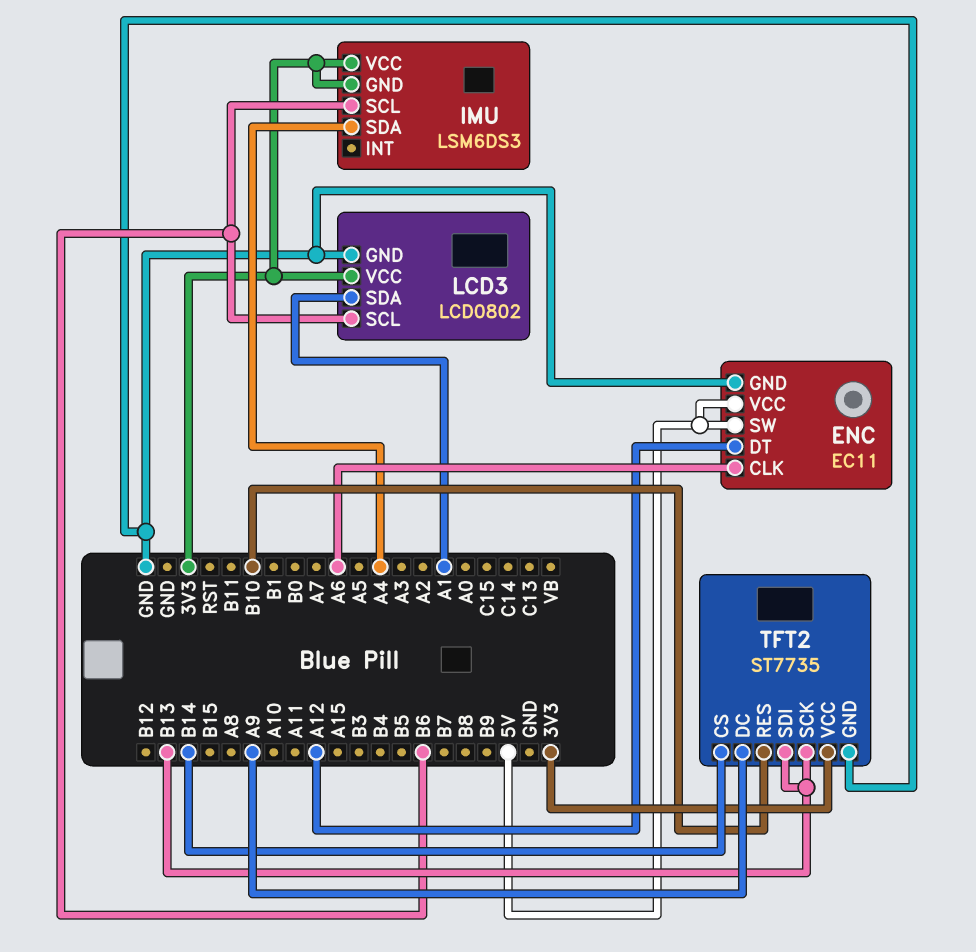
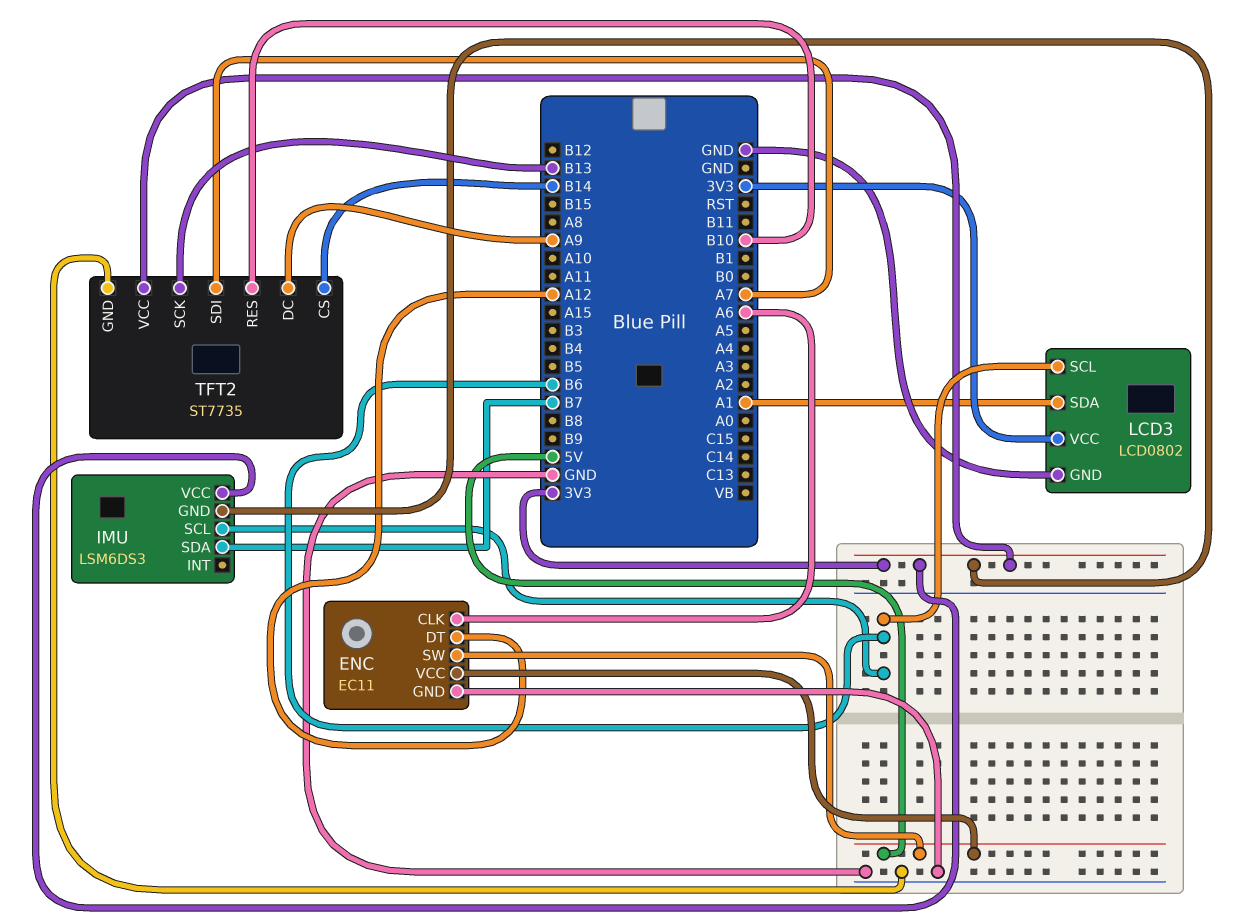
IMU pin SDA: A4 -> B7
TFT2 pin SDI: B13 -> A7

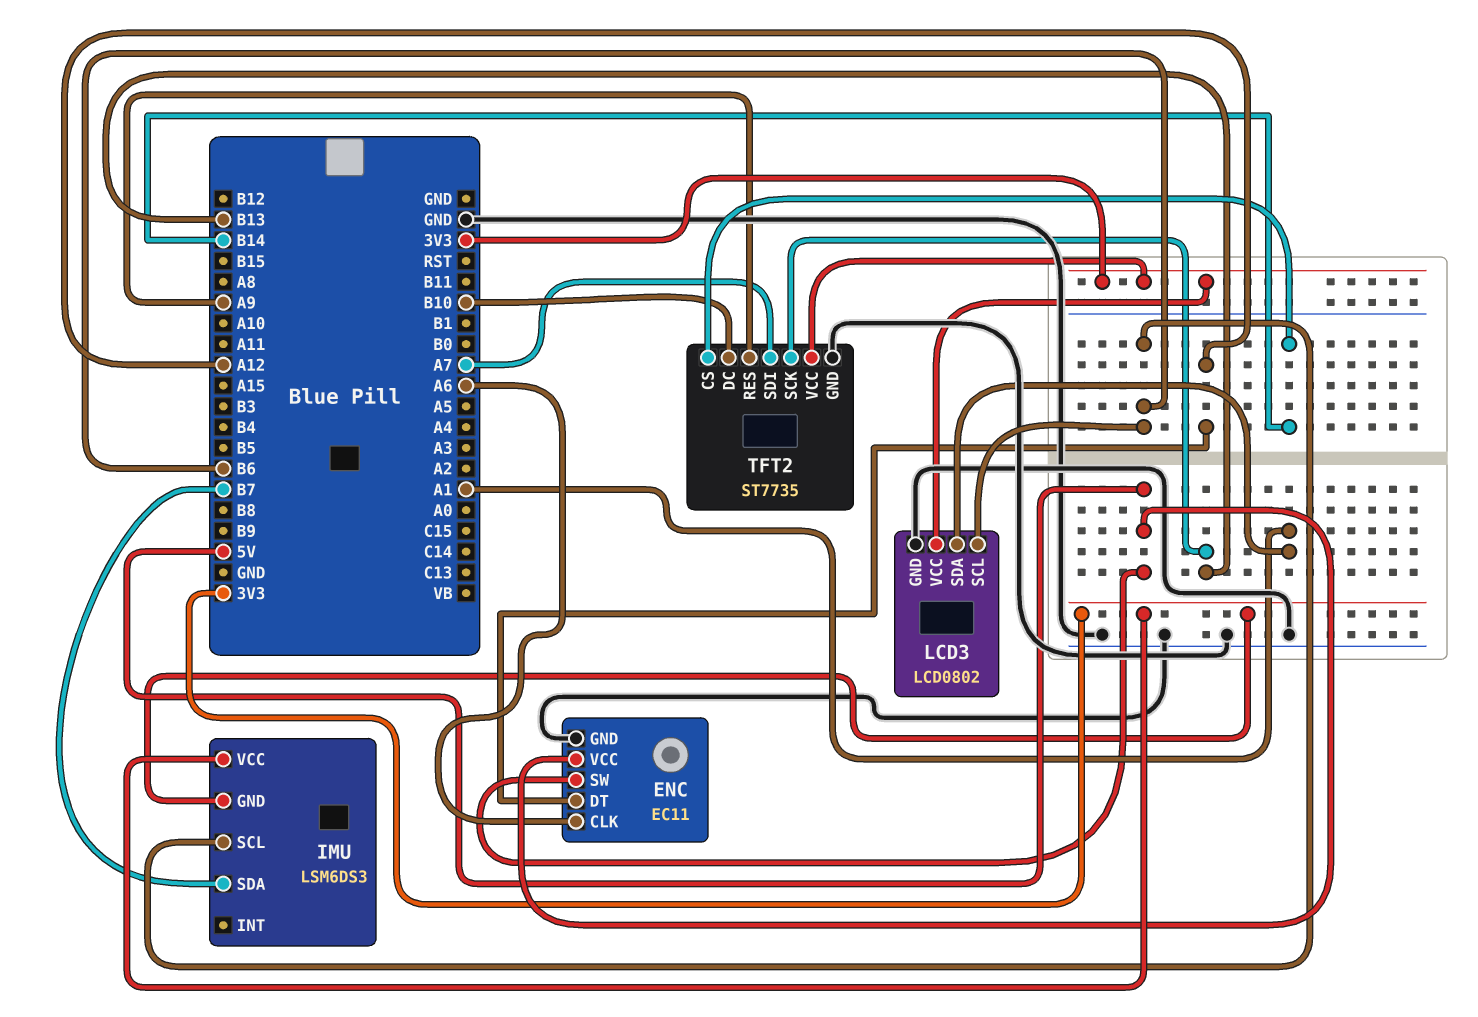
TFT2 pin DC: A9 -> B10
TFT2 pin RES: B10 -> A9

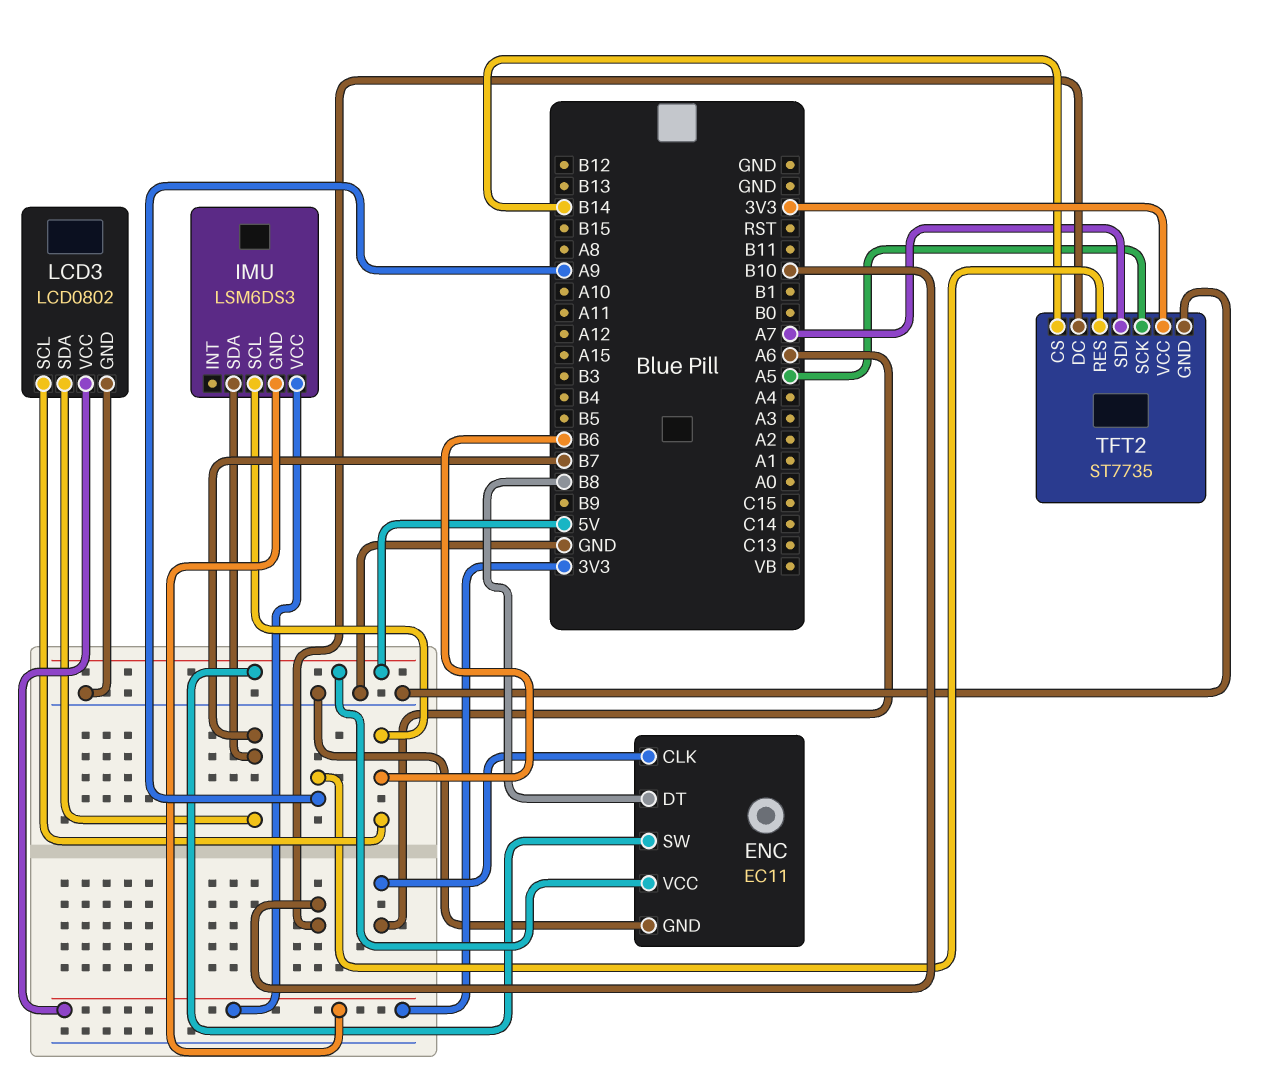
ENC pin DT: A12 -> B8
LCD3 pin SDA: A1 -> B7
TFT2 pin SCK: B13 -> A5

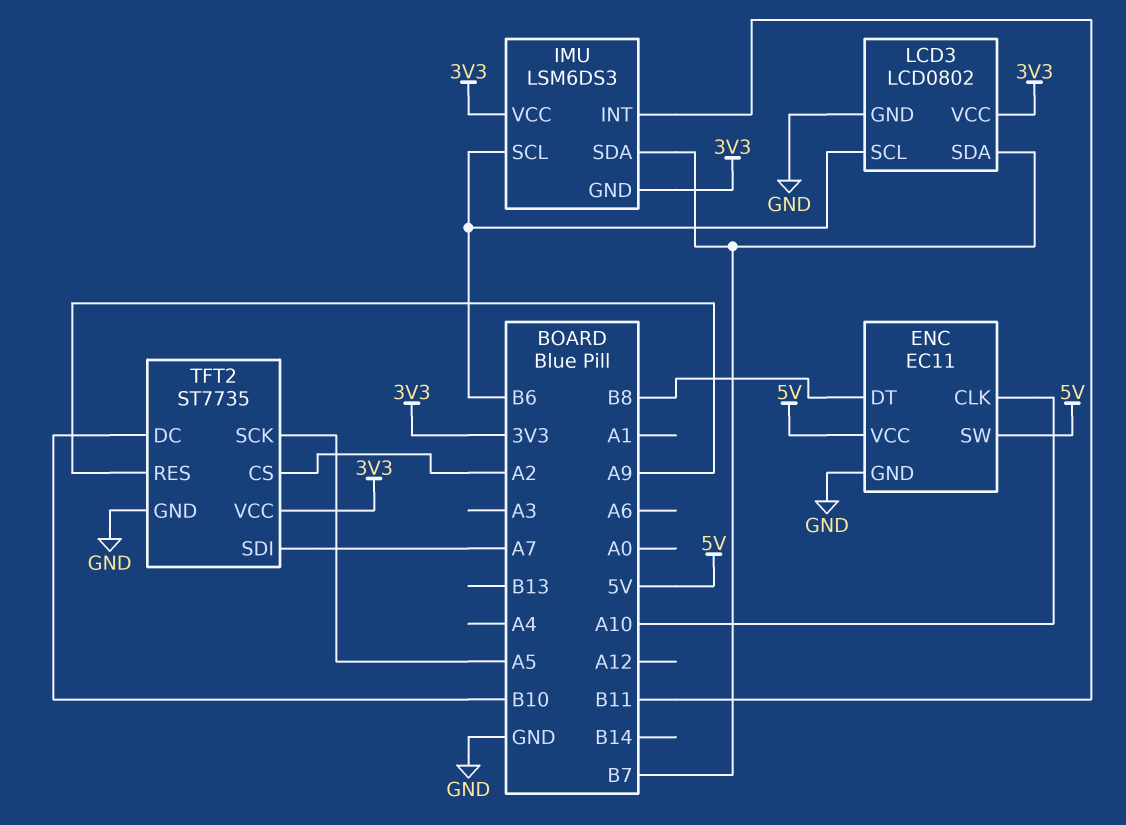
ENC pin CLK: A6 -> A10
IMU pin INT: none -> B11
TFT2 pin CS: B14 -> A2

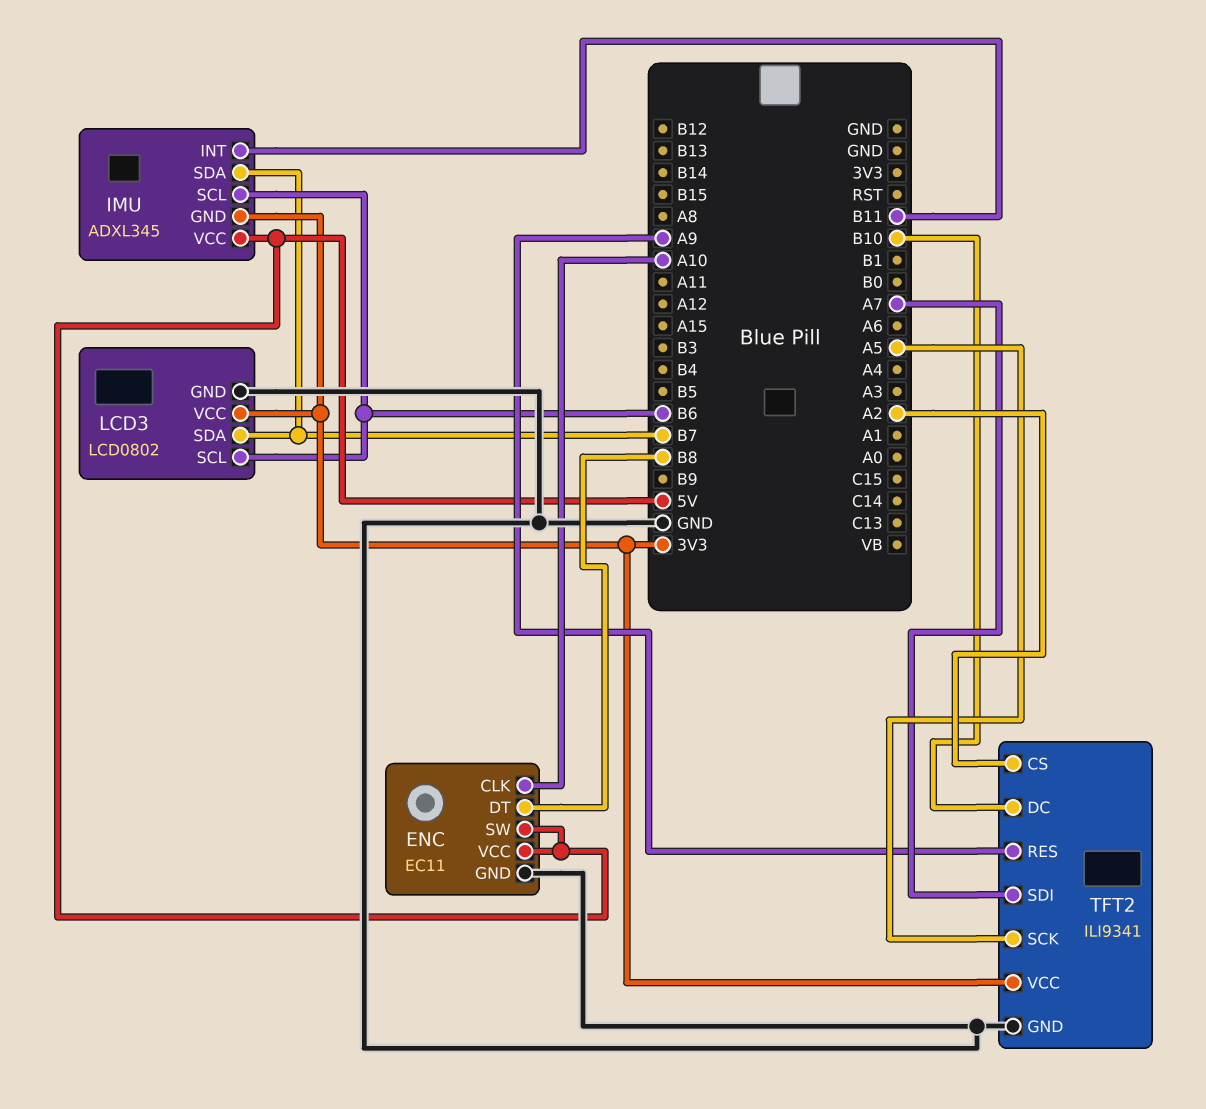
IMU: LSM6DS3 -> ADXL345
IMU pin VCC: 3V3 -> 5V
TFT2: ST7735 -> ILI9341

